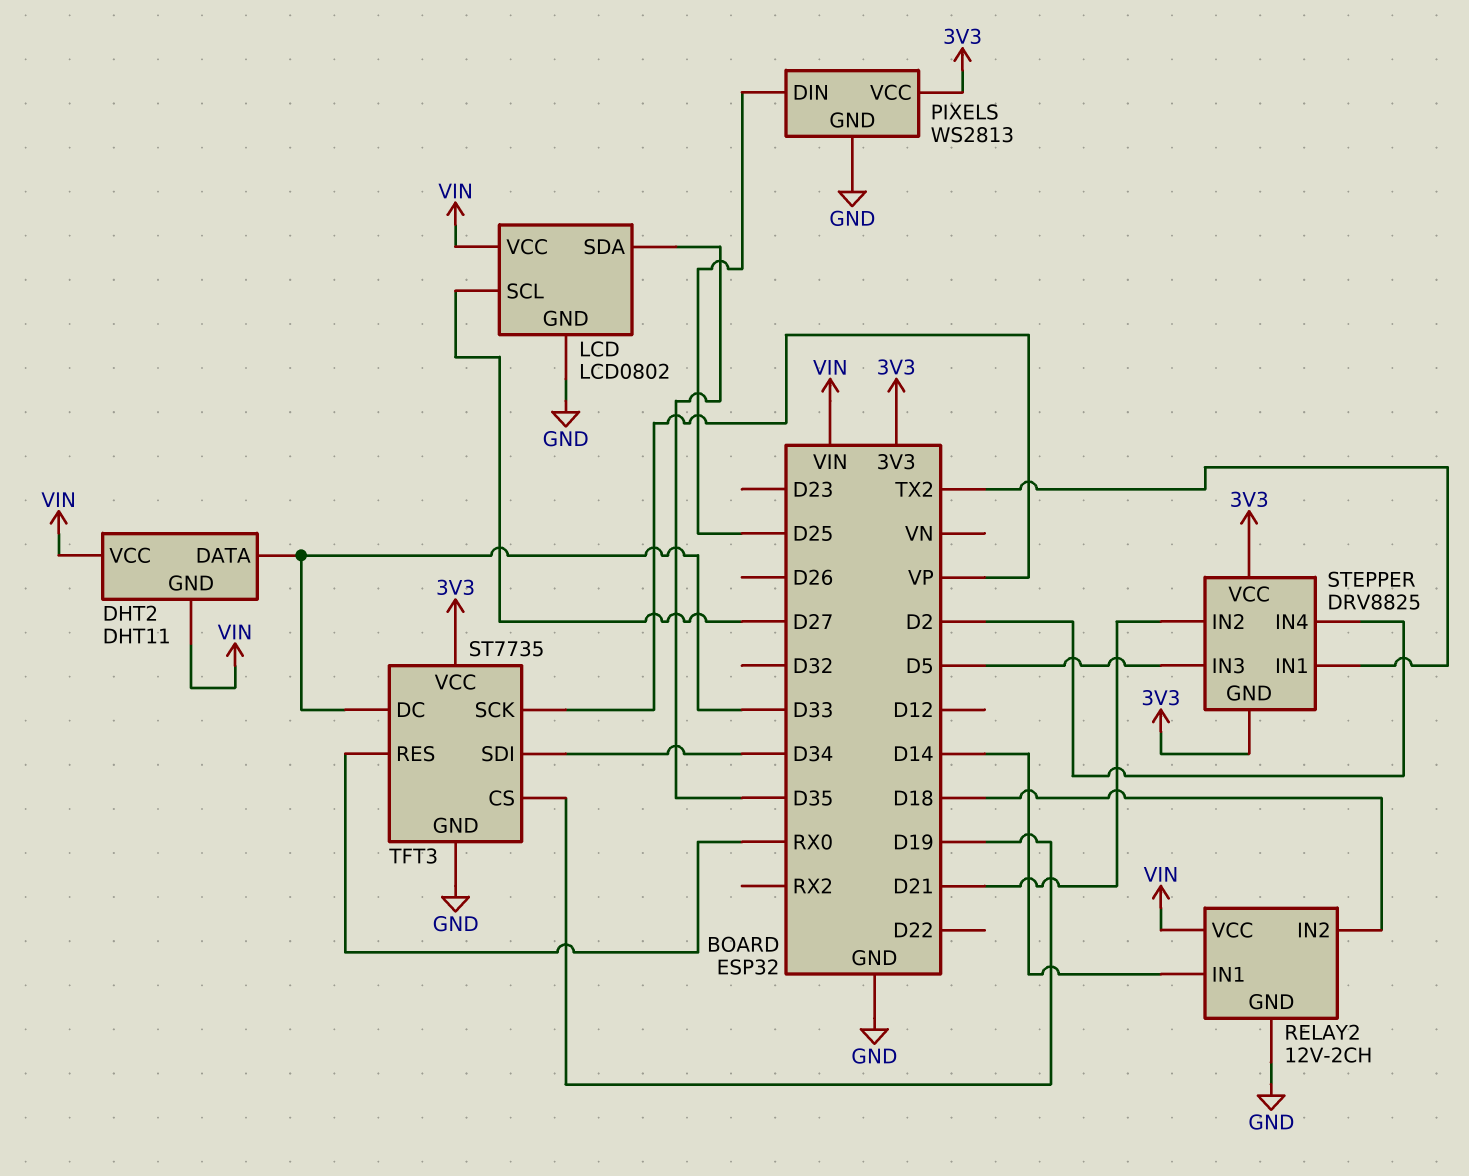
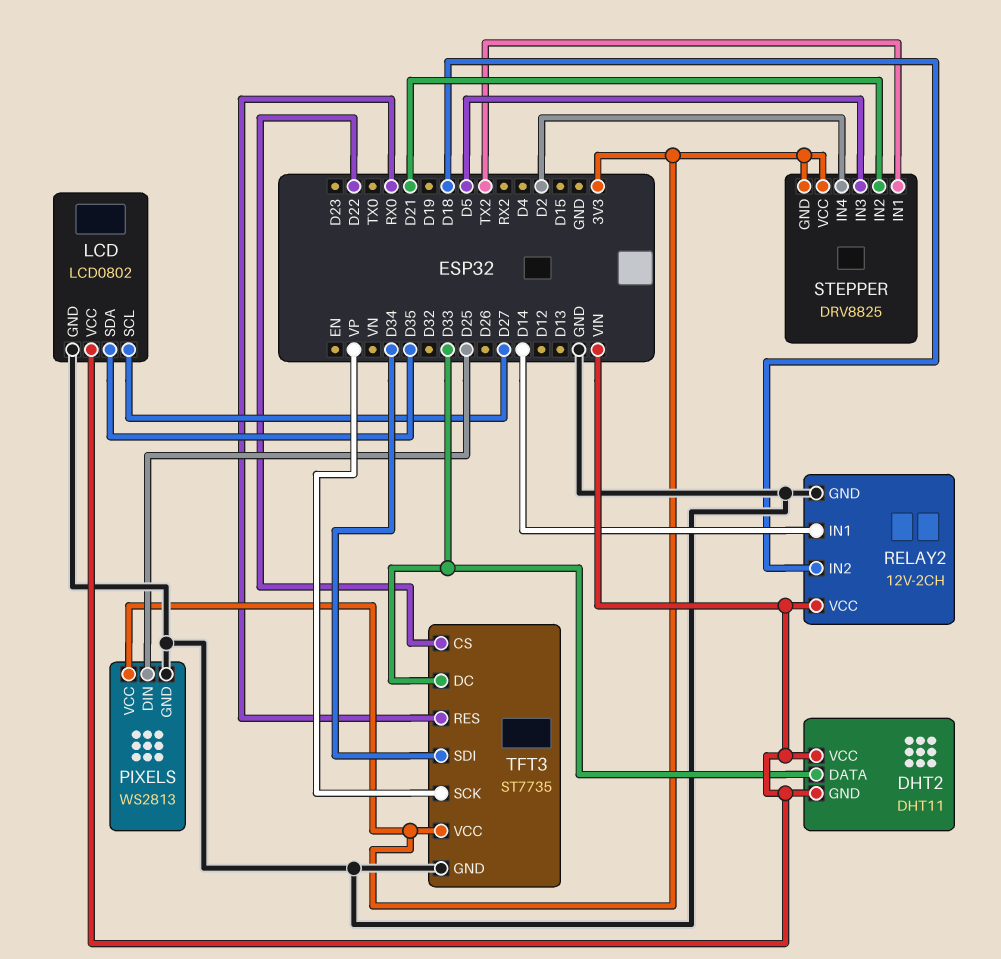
TFT3 pin CS: D19 -> D22

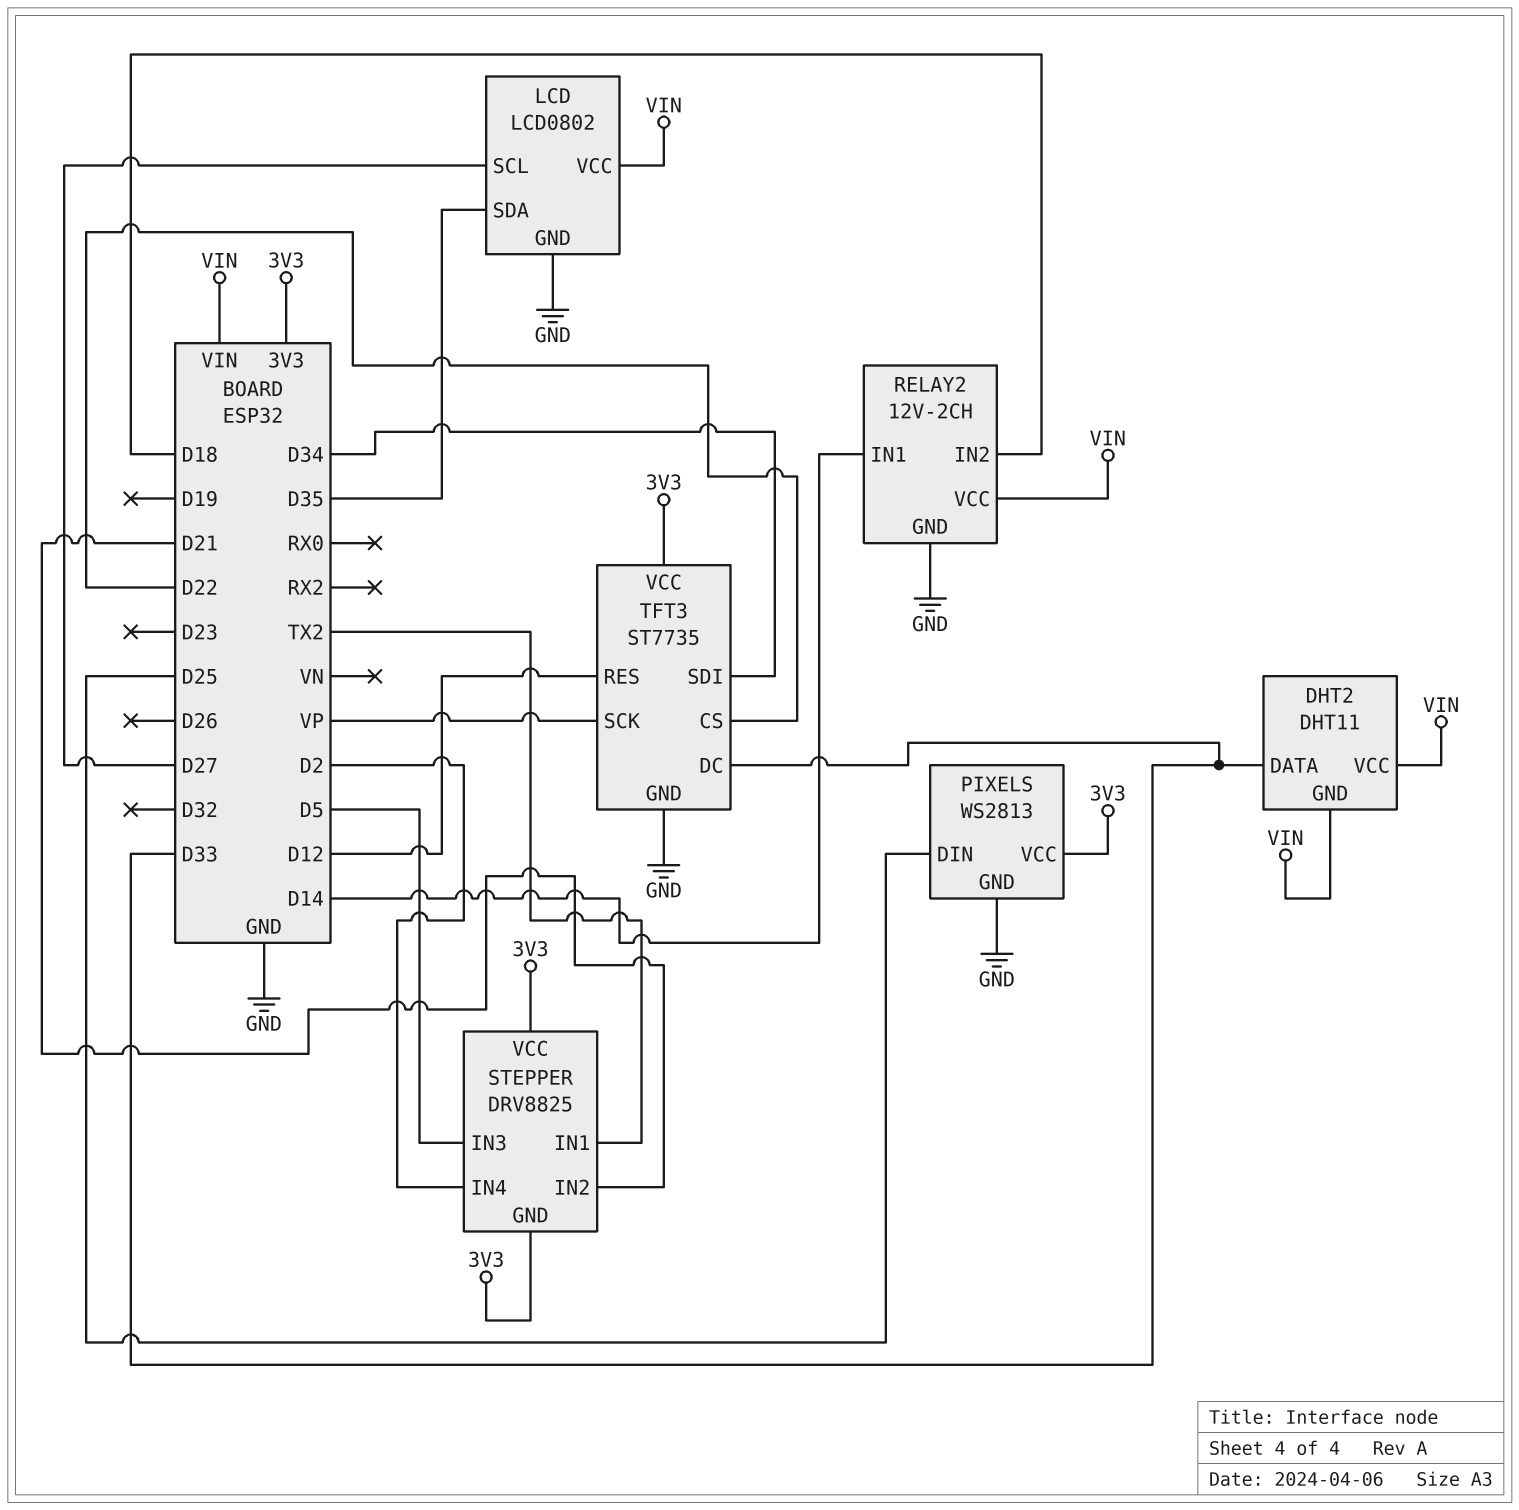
TFT3 pin RES: RX0 -> D12

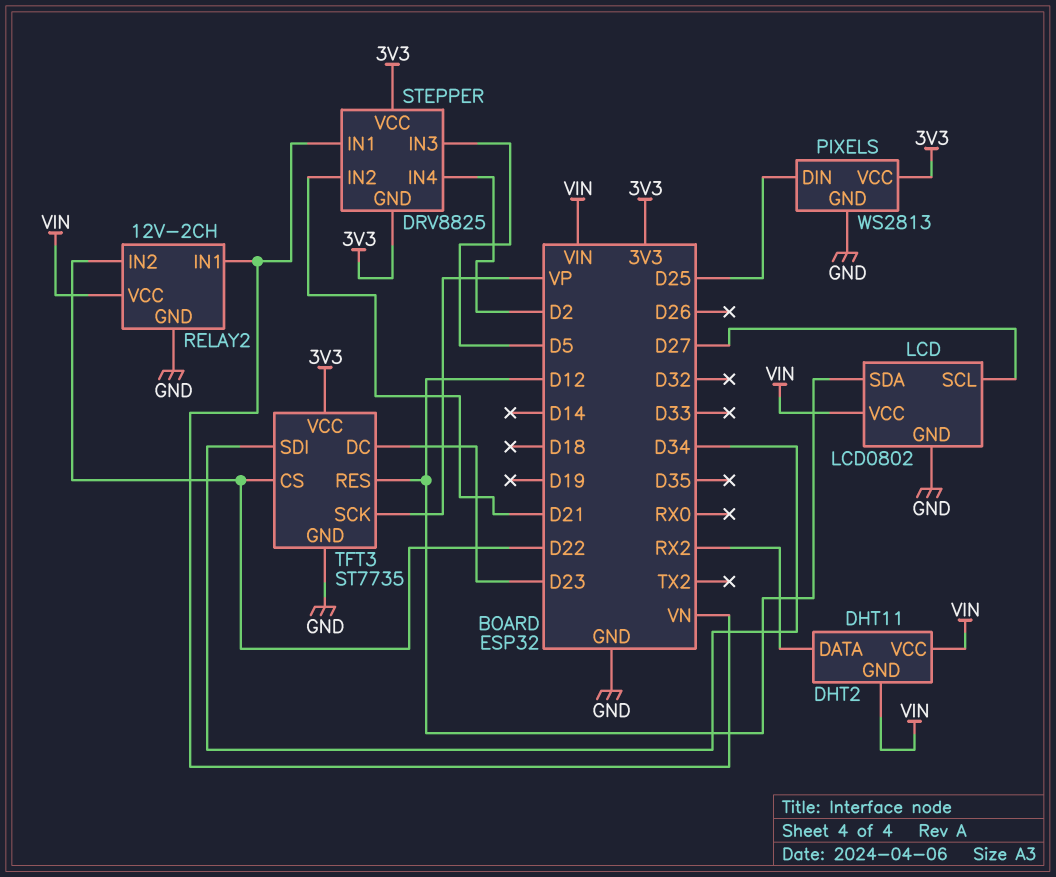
DHT2 pin DATA: D33 -> RX2
LCD pin SDA: D35 -> D12
RELAY2 pin IN1: D14 -> VN
RELAY2 pin IN2: D18 -> D22
STEPPER pin IN1: TX2 -> VN
TFT3 pin DC: D33 -> D23

